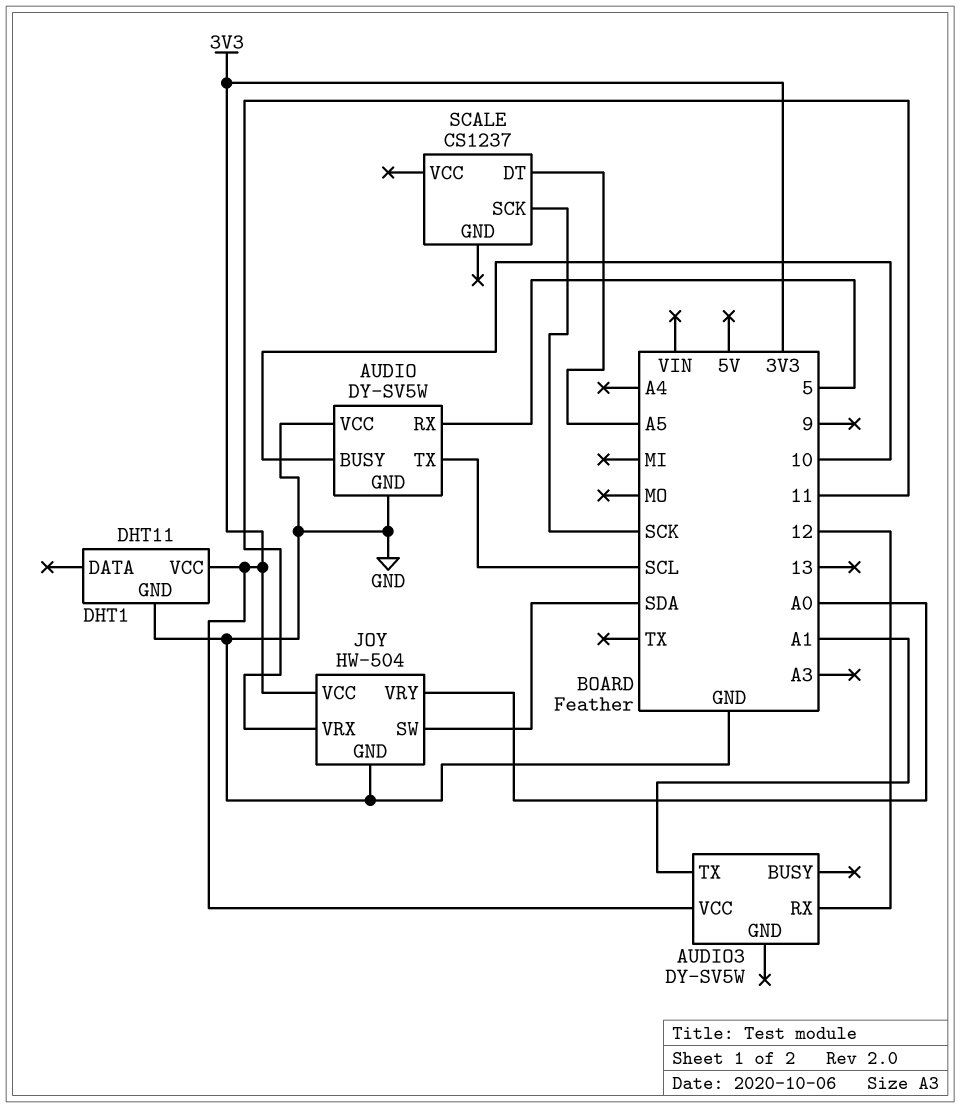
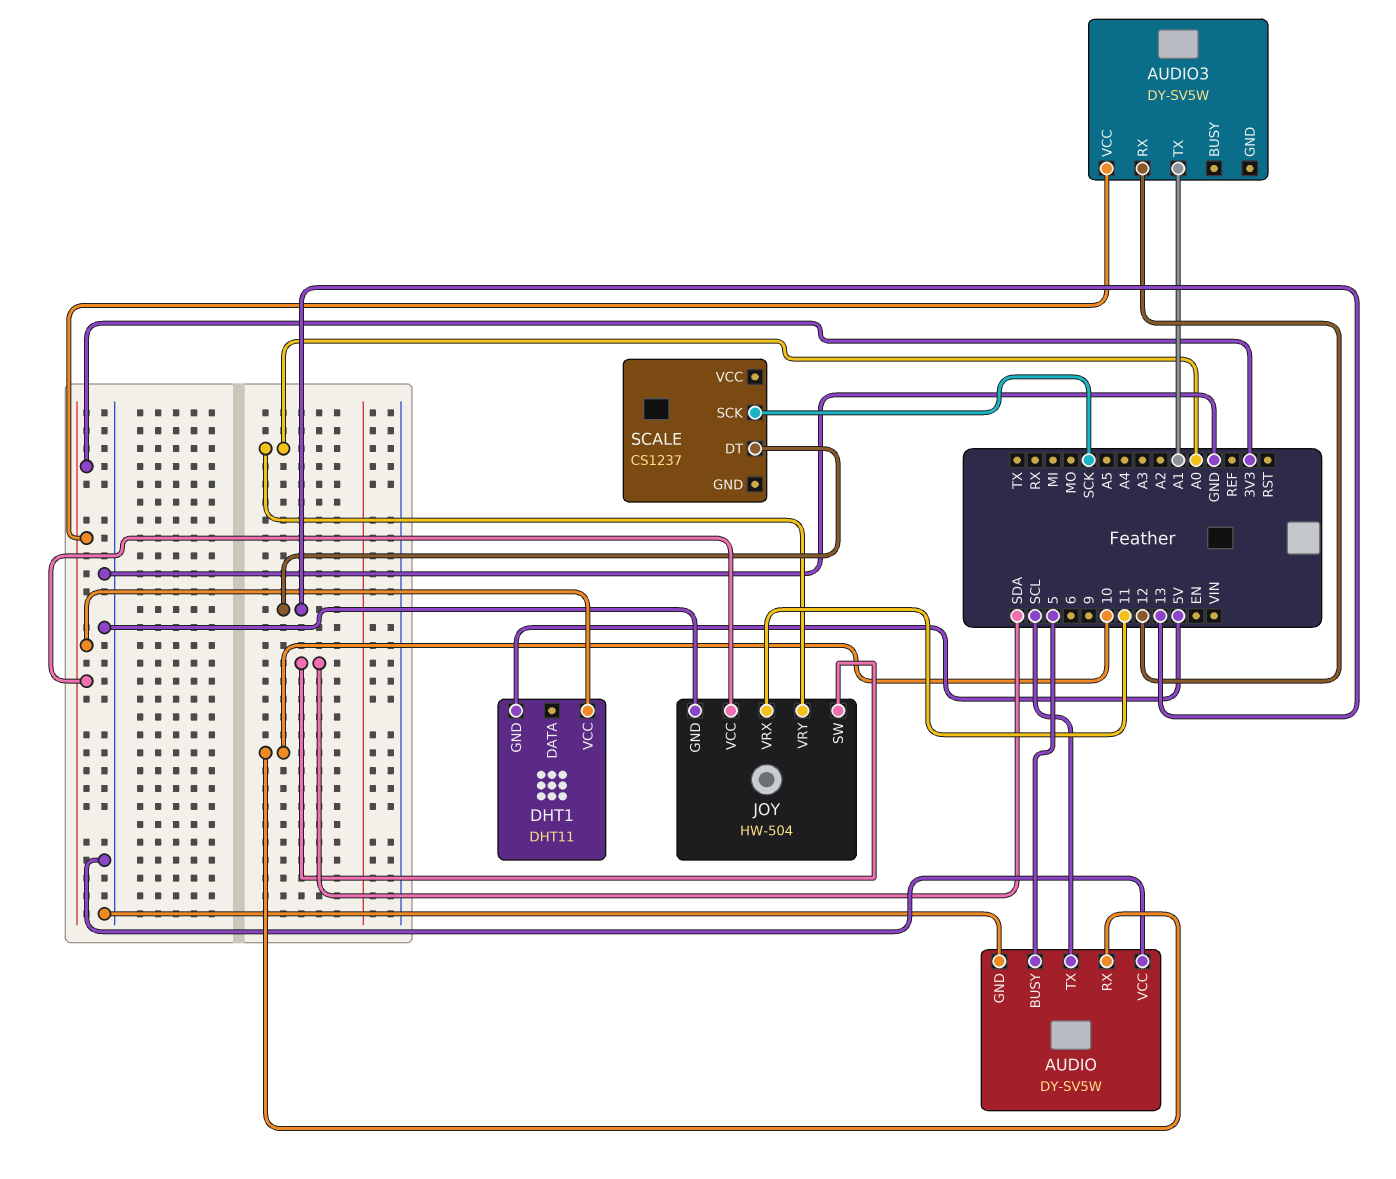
AUDIO pin BUSY: 10 -> 5
AUDIO pin RX: 5 -> 10
DHT1 pin GND: GND -> 5V
SCALE pin DT: A5 -> 13

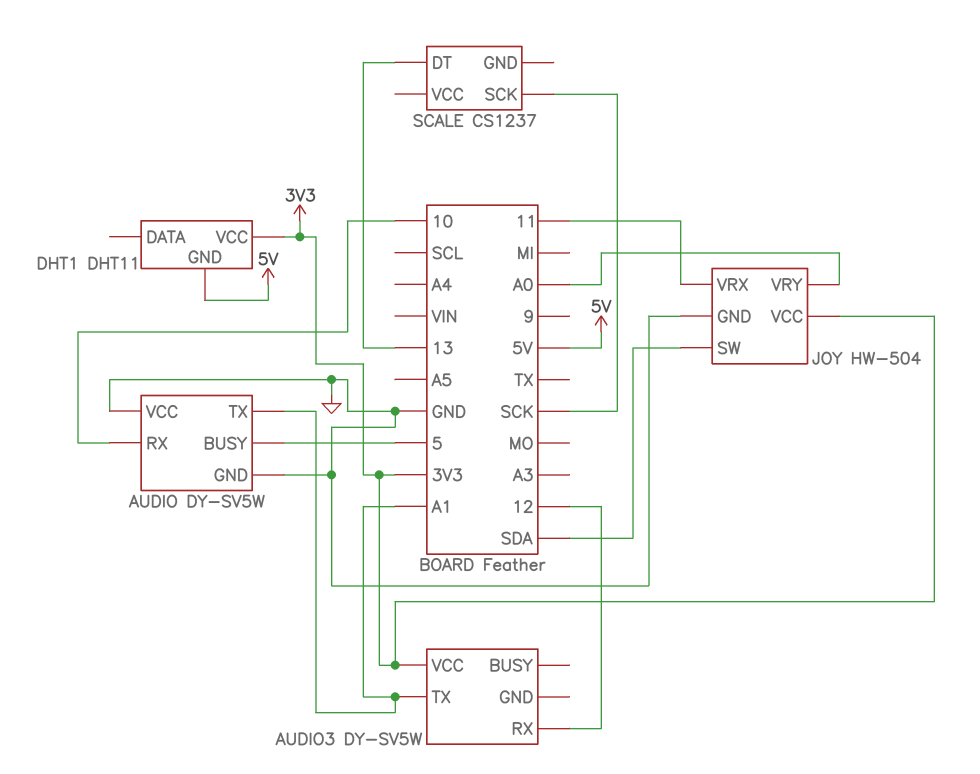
AUDIO pin TX: SCL -> A1

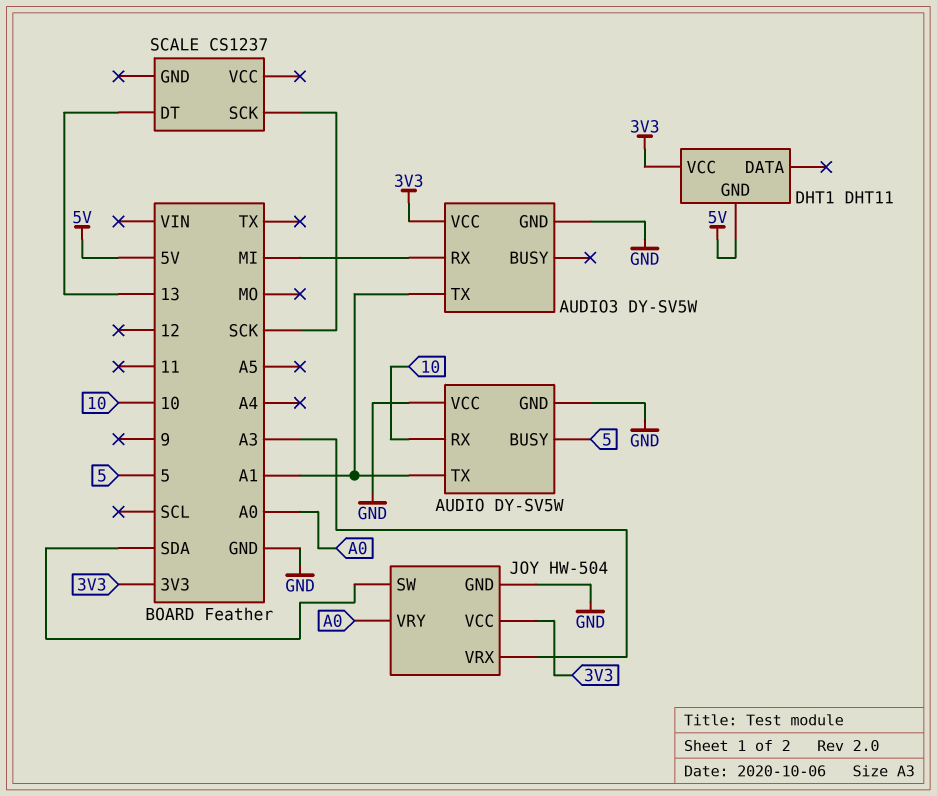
AUDIO3 pin GND: none -> GND
AUDIO3 pin RX: 12 -> MI
JOY pin VRX: 11 -> A3

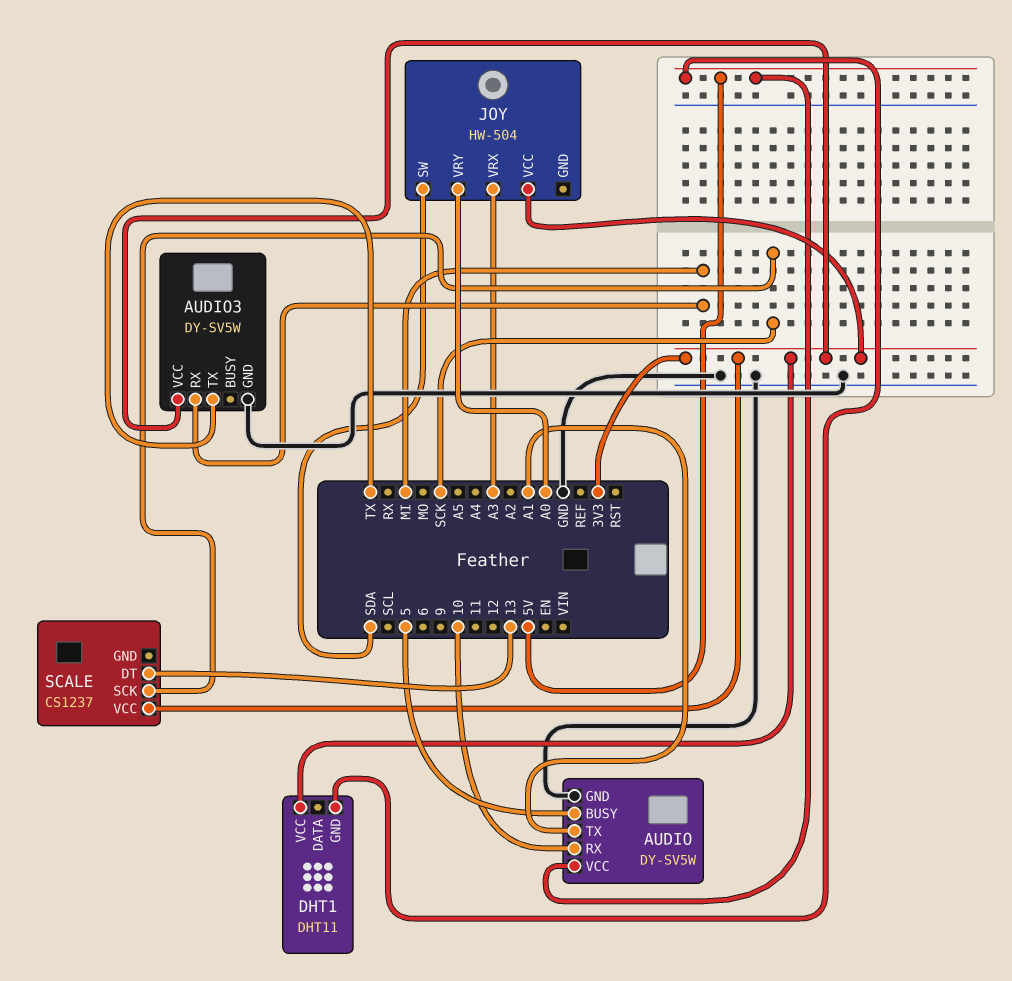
AUDIO pin VCC: GND -> 5V
AUDIO3 pin TX: A1 -> TX
JOY pin GND: GND -> none
SCALE pin VCC: none -> 3V3

